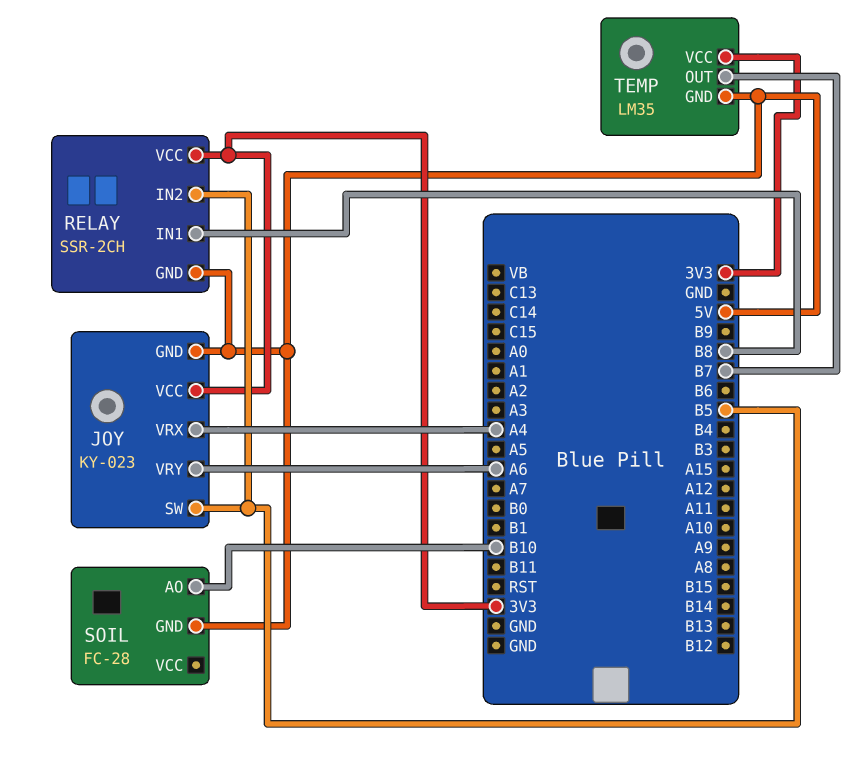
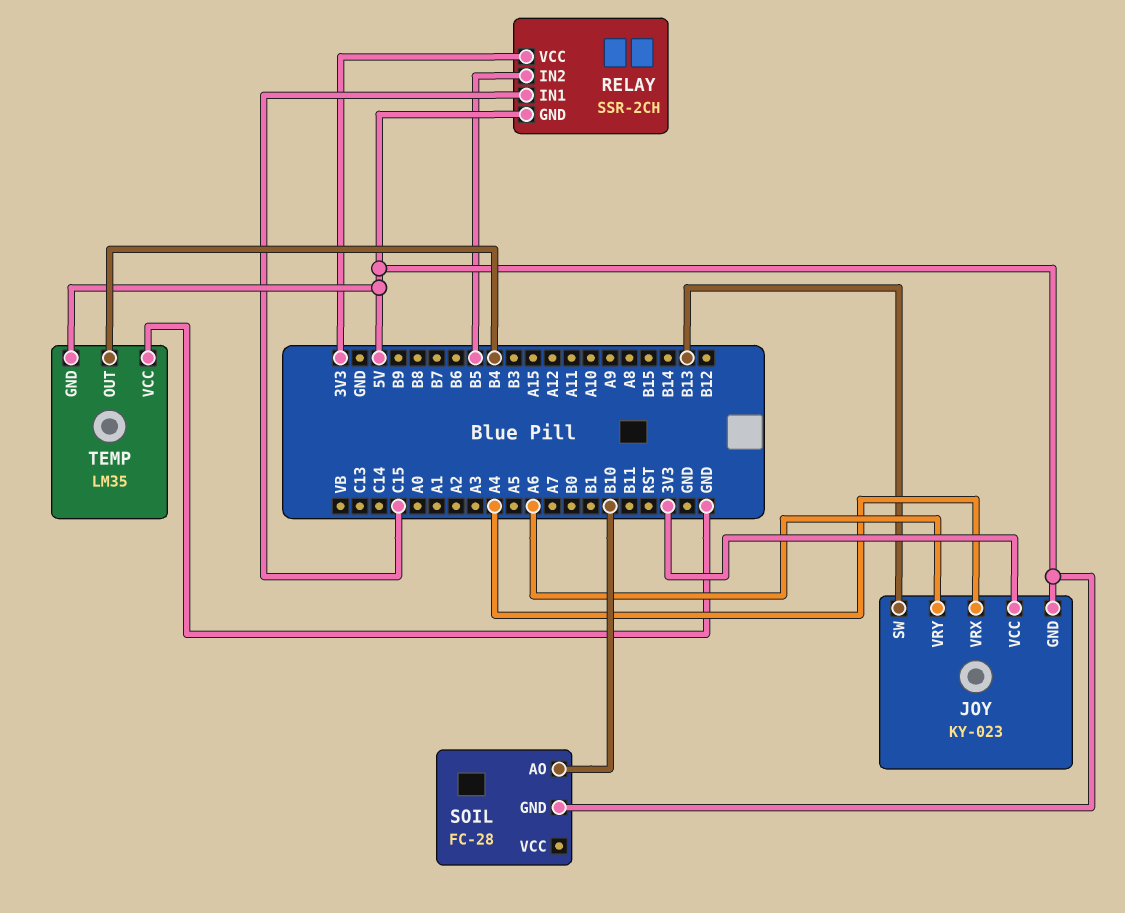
JOY pin SW: B5 -> B13
RELAY pin IN1: B8 -> C15
TEMP pin OUT: B7 -> B4
TEMP pin VCC: 3V3 -> GND

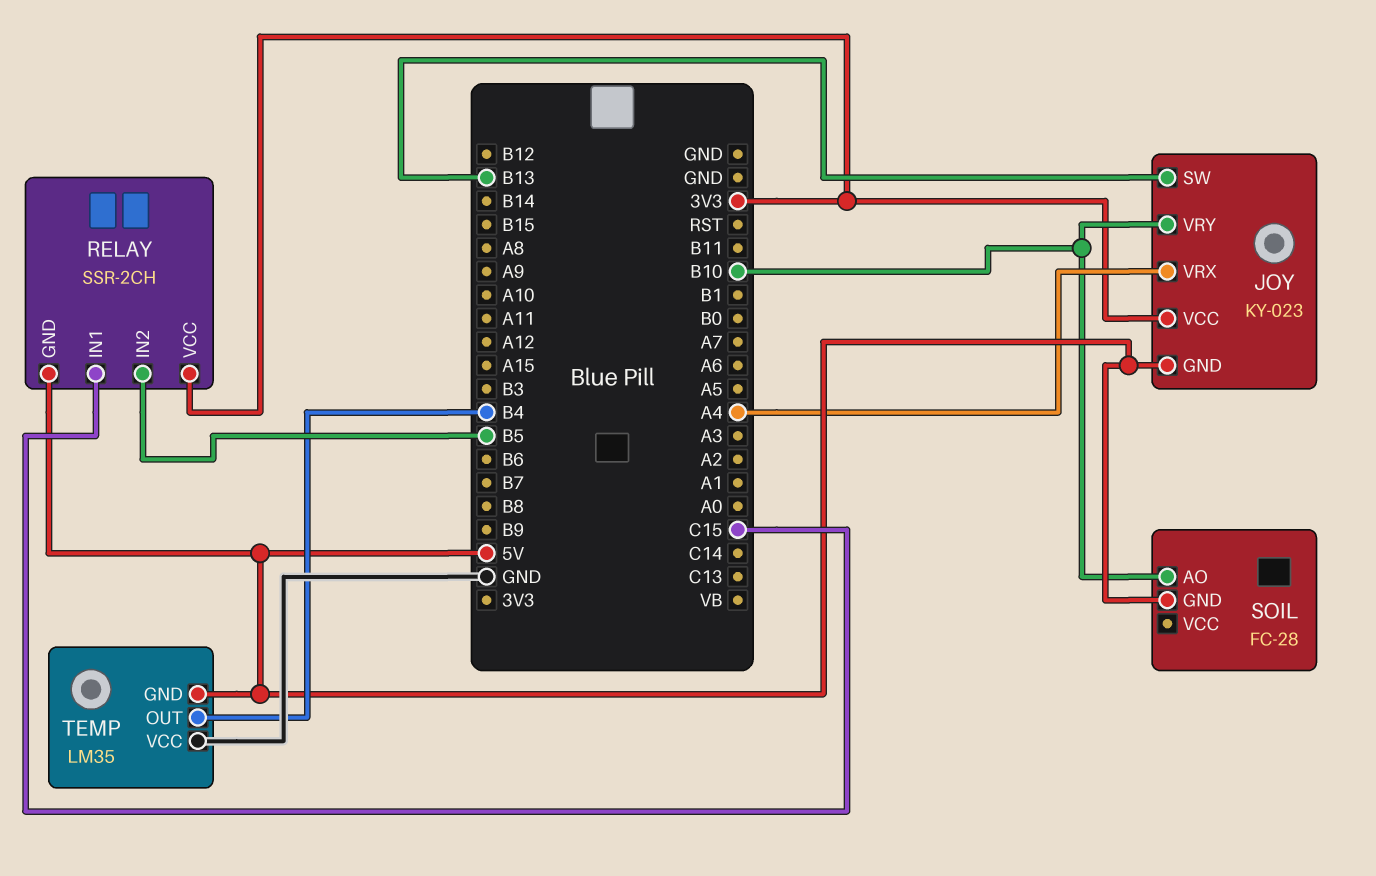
JOY pin VRY: A6 -> B10

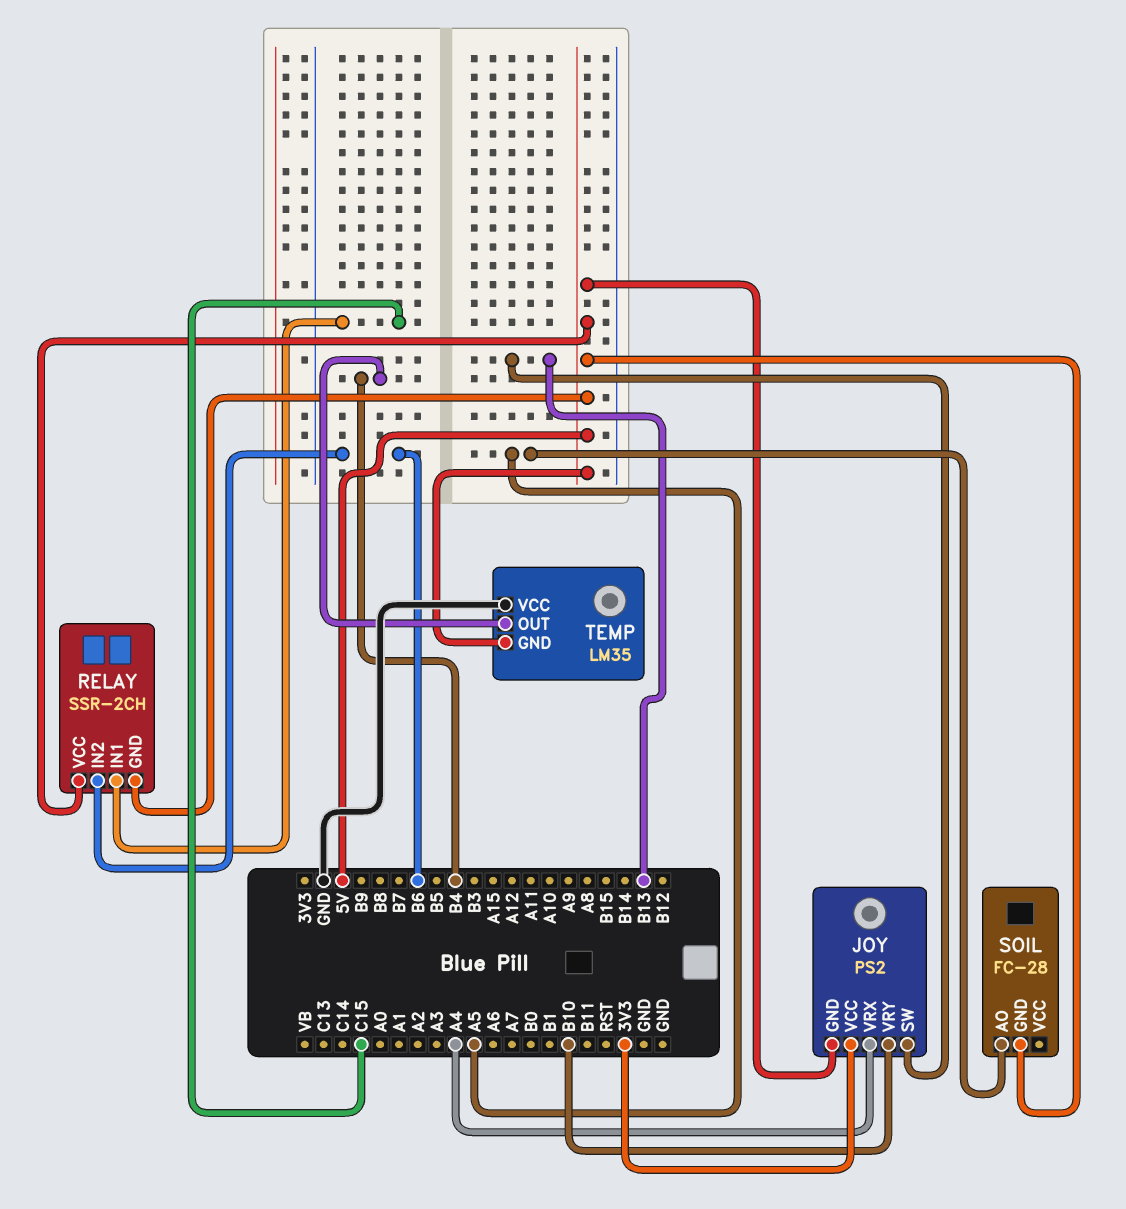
JOY: KY-023 -> PS2
RELAY pin IN2: B5 -> B6
RELAY pin VCC: 3V3 -> 5V
SOIL pin AO: B10 -> A5

